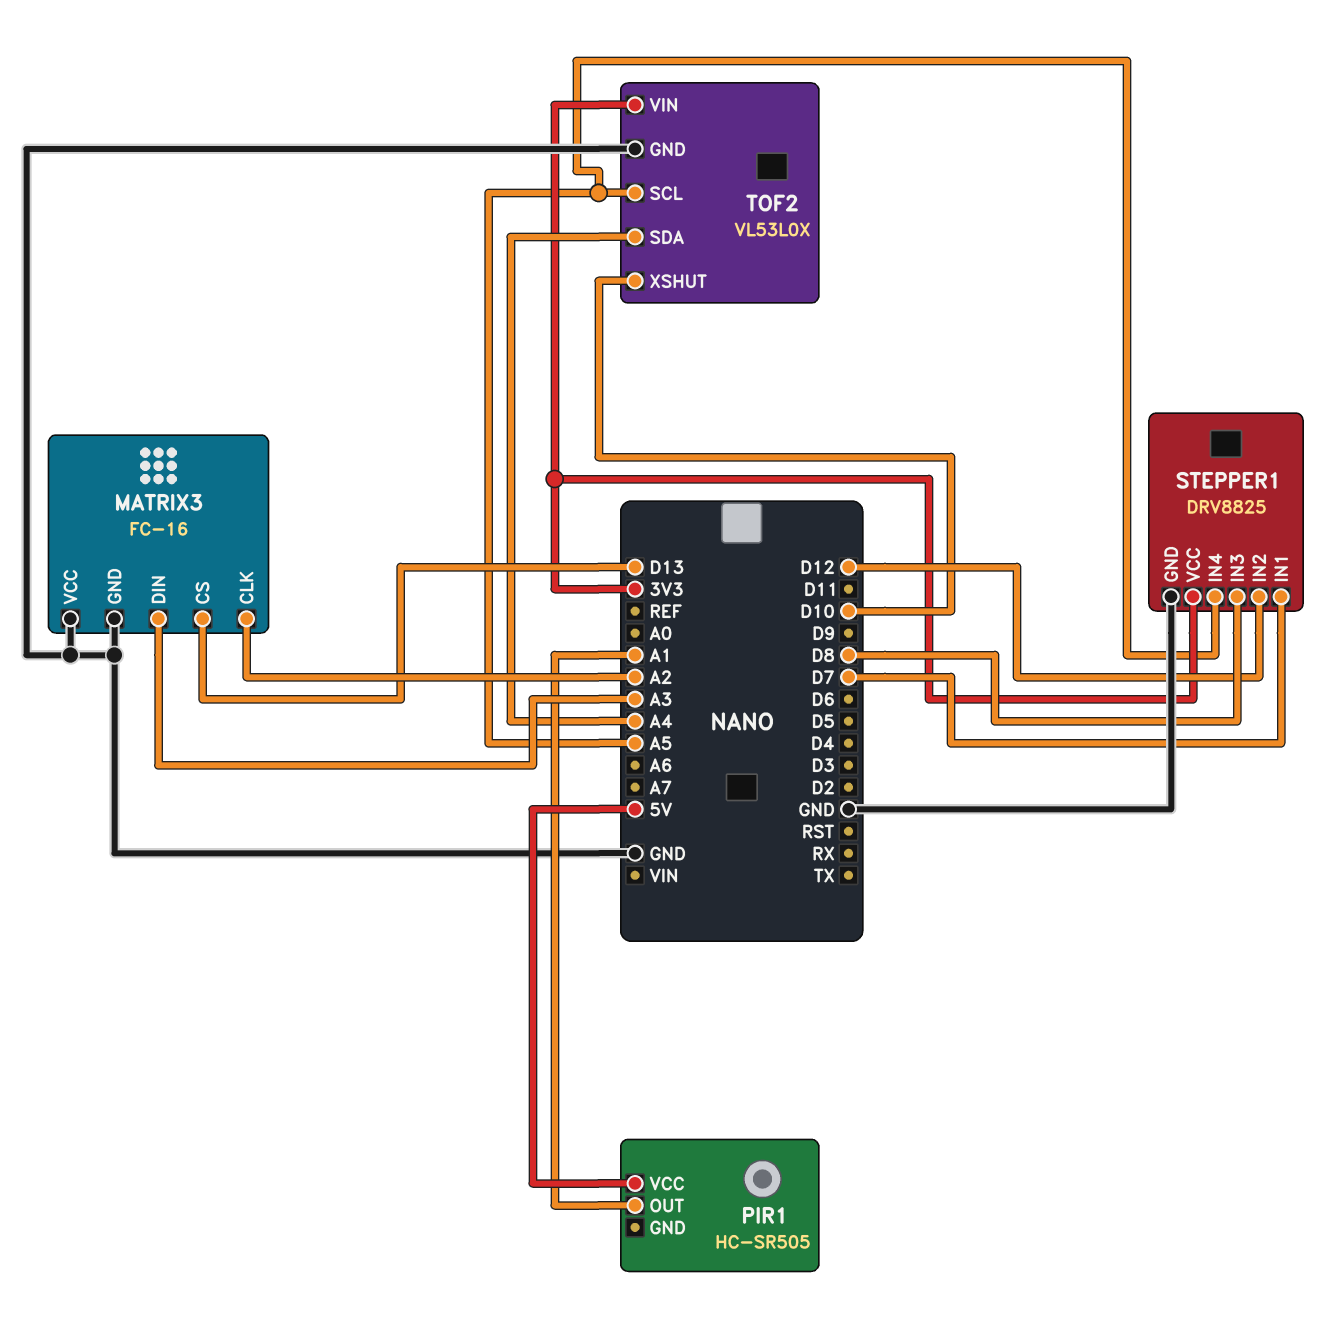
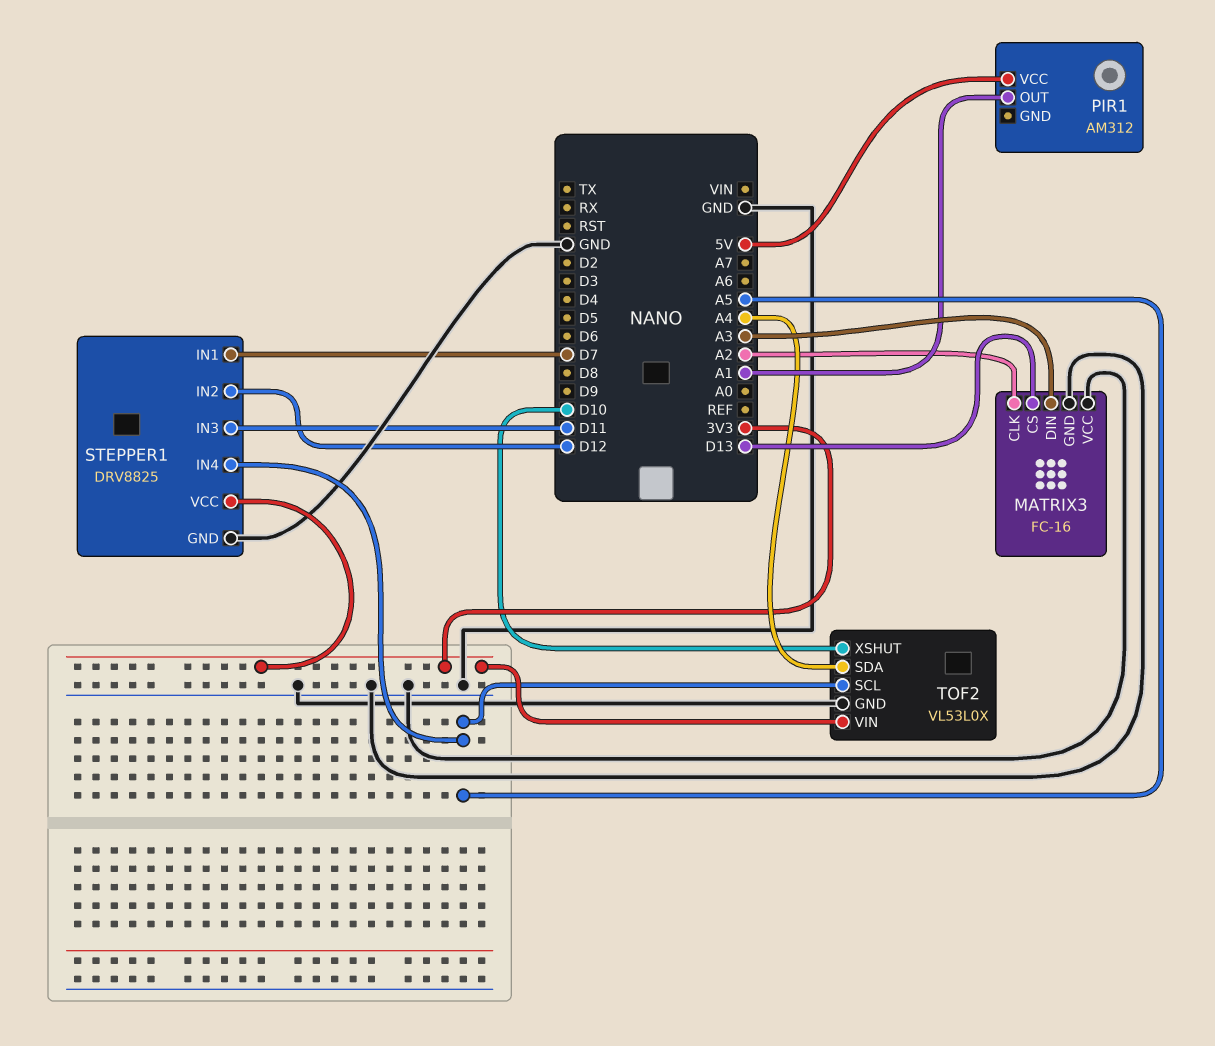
PIR1: HC-SR505 -> AM312
STEPPER1 pin IN3: D8 -> D11

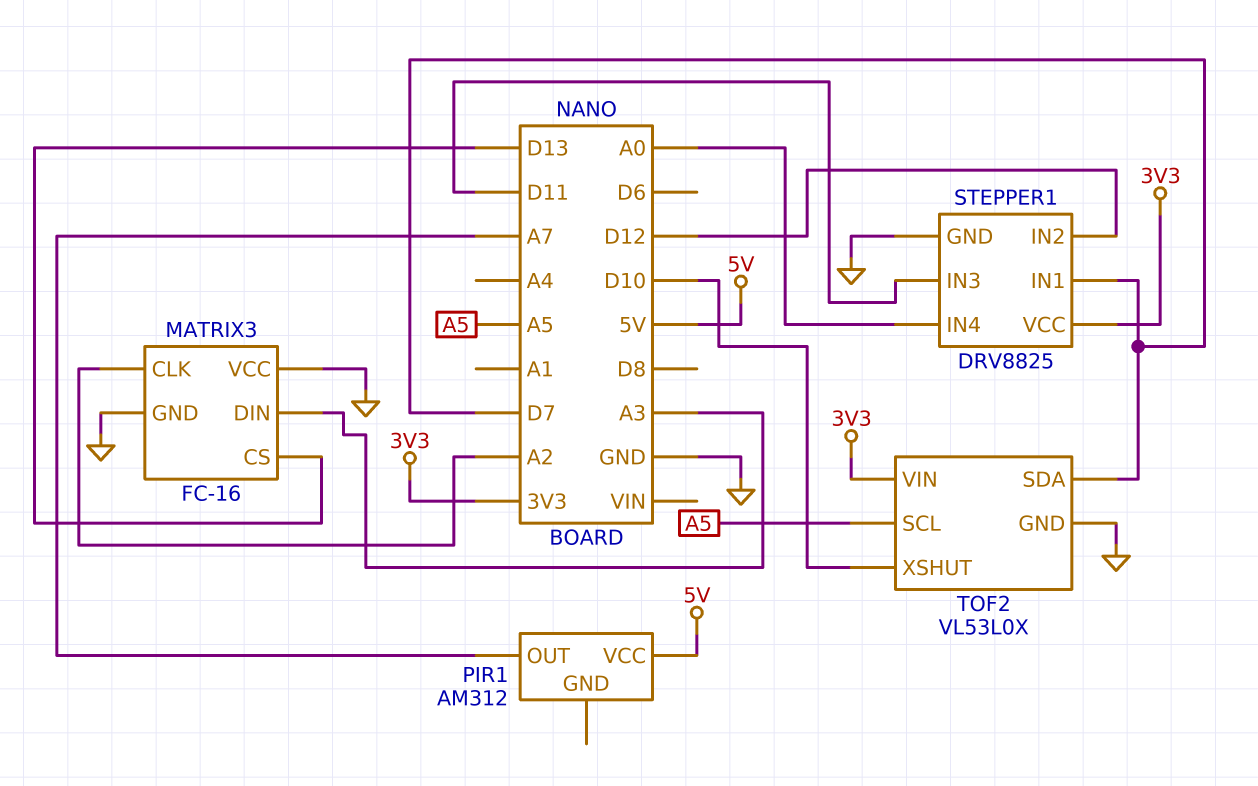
PIR1 pin OUT: A1 -> A7
STEPPER1 pin IN4: A5 -> A0
TOF2 pin SDA: A4 -> D7

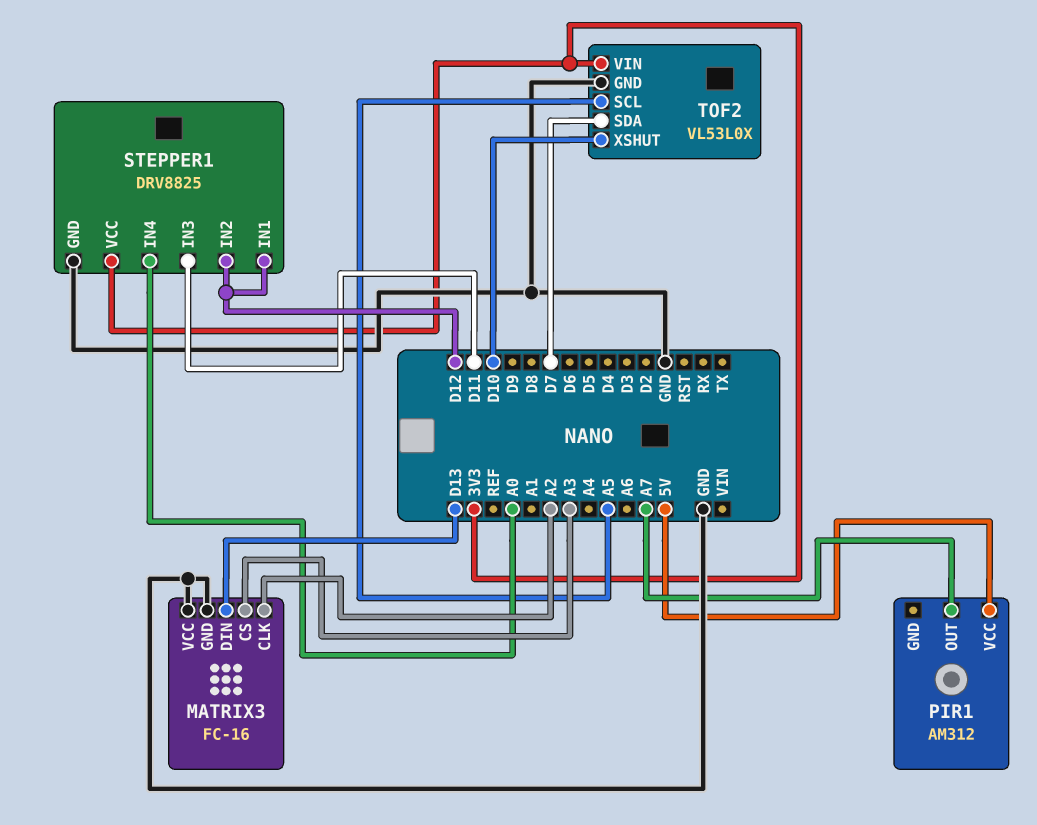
MATRIX3 pin CS: D13 -> A3
MATRIX3 pin DIN: A3 -> D13
STEPPER1 pin IN1: D7 -> D12

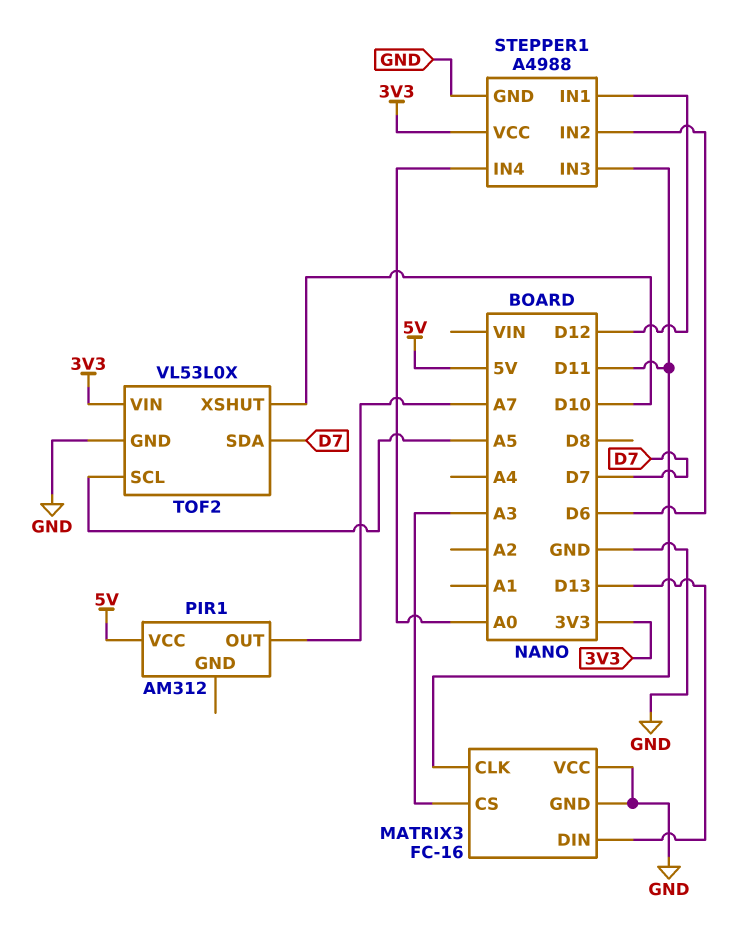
MATRIX3 pin CLK: A2 -> D11
STEPPER1: DRV8825 -> A4988
STEPPER1 pin IN2: D12 -> D6

